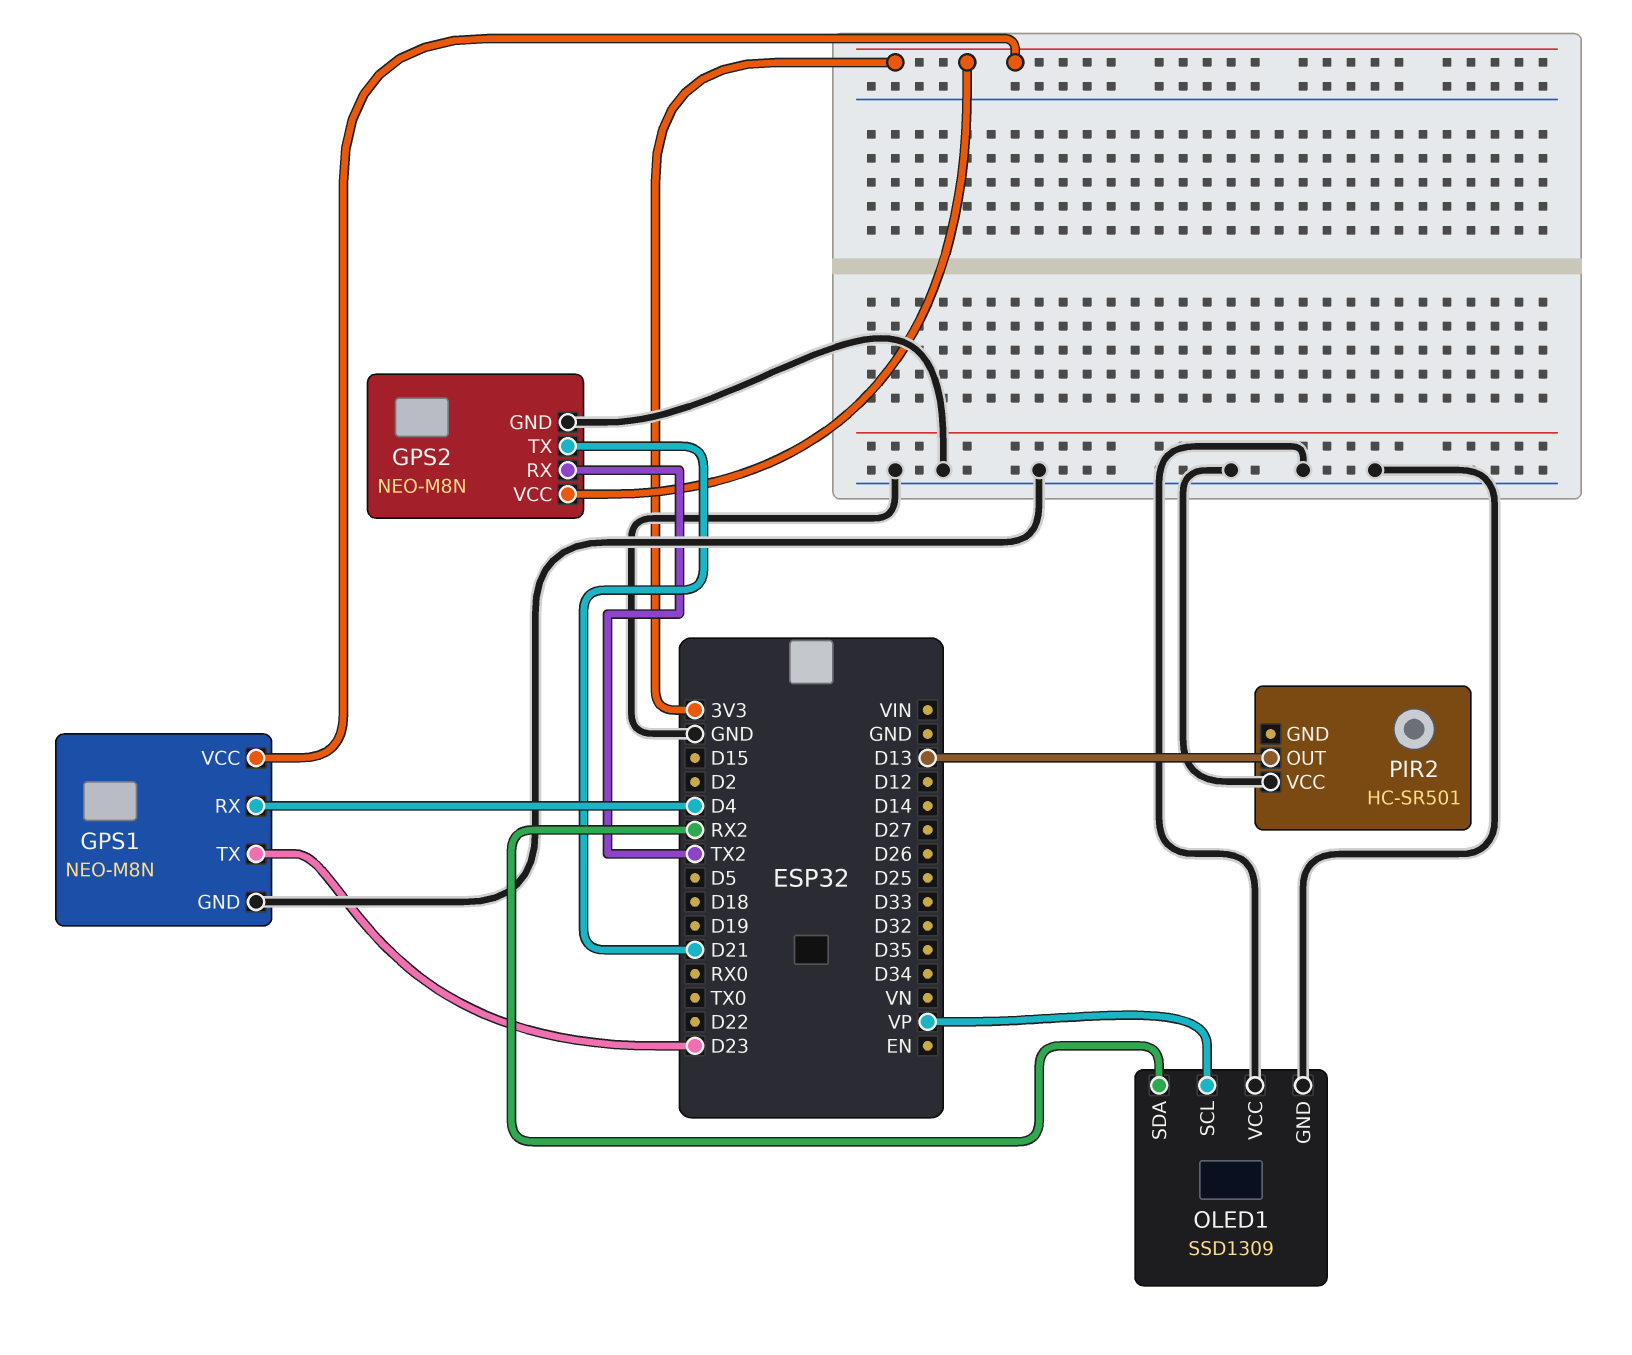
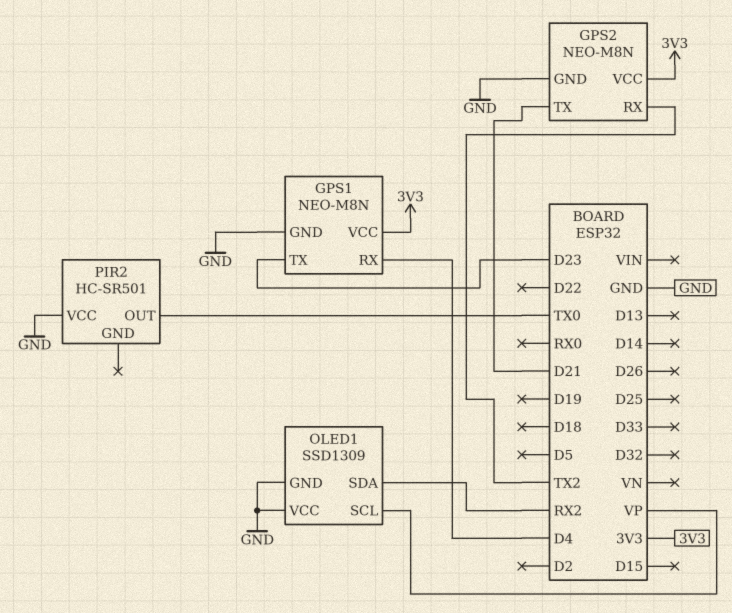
PIR2 pin OUT: D13 -> TX0

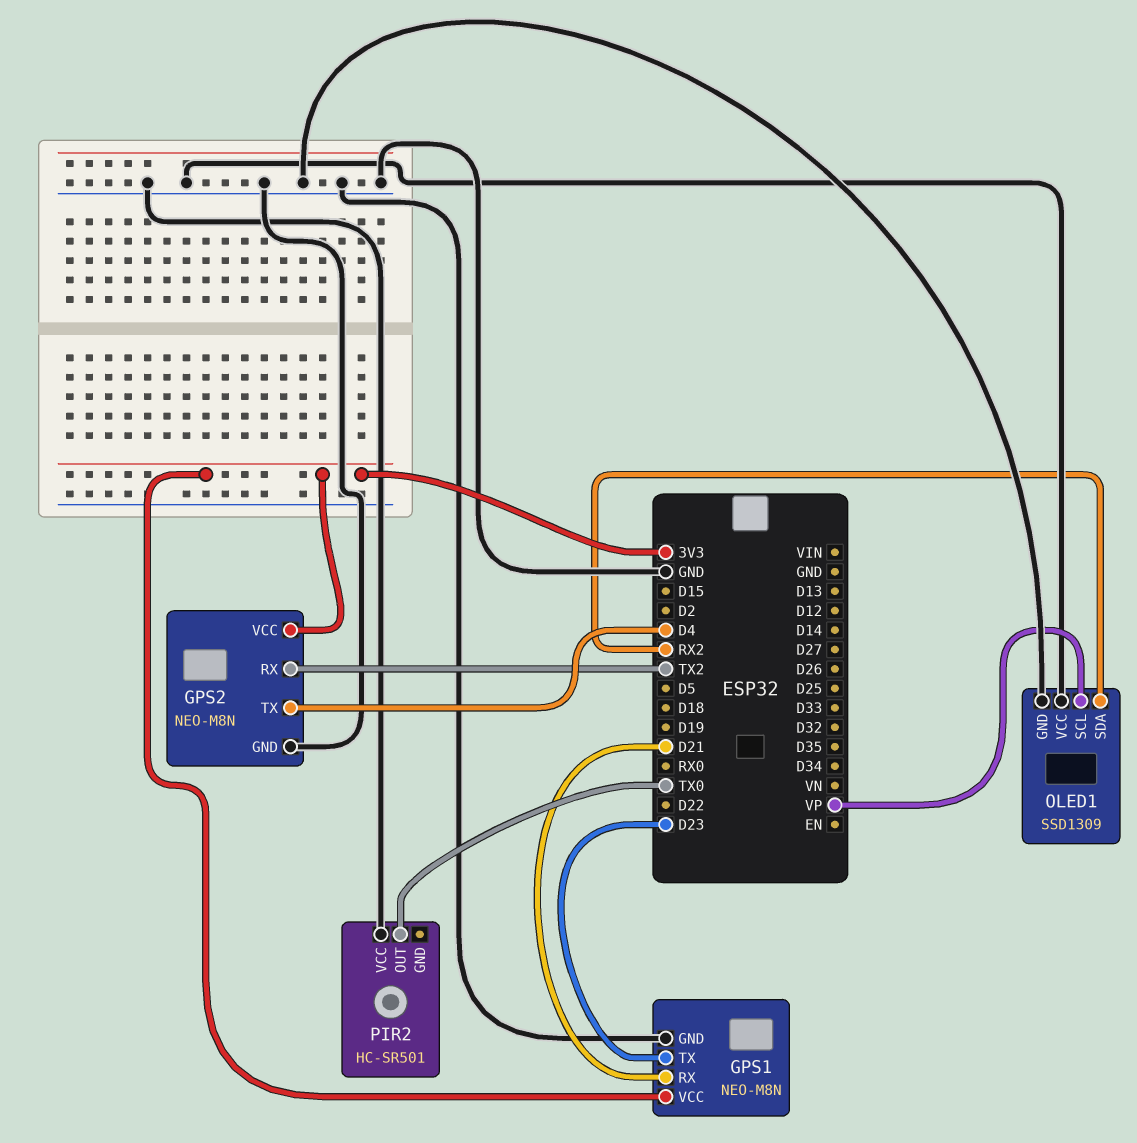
GPS1 pin RX: D4 -> D21
GPS2 pin TX: D21 -> D4

